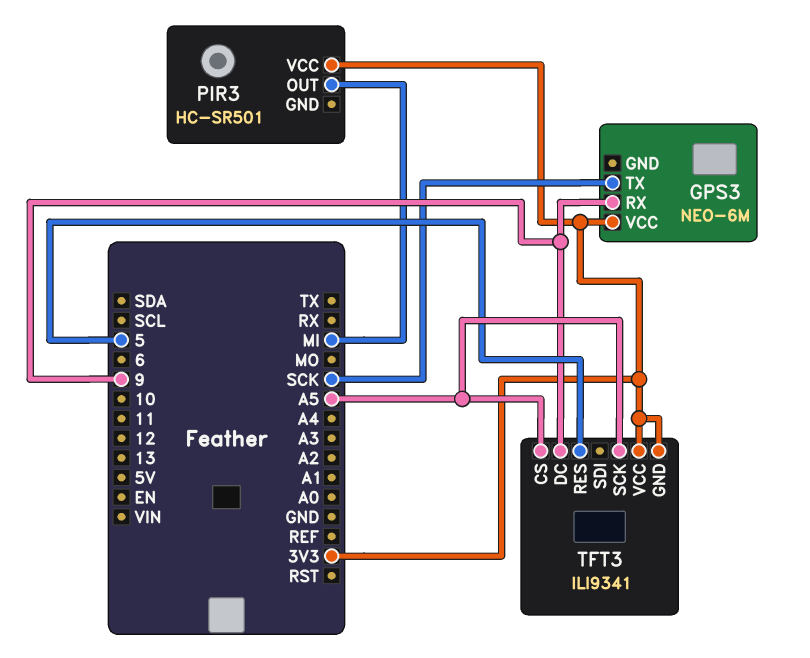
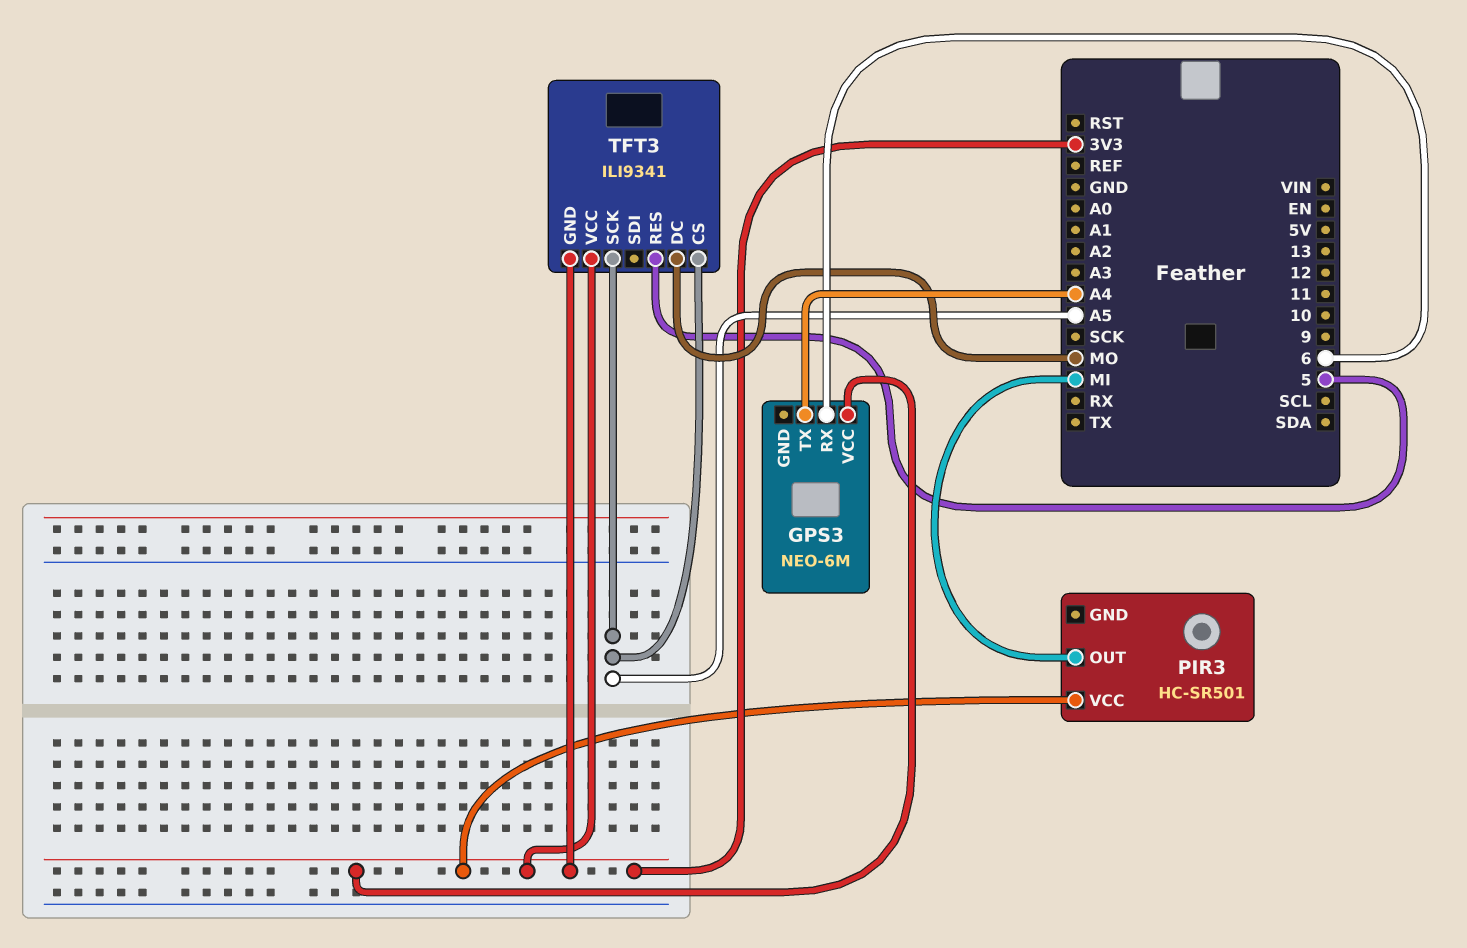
GPS3 pin RX: 9 -> 6
GPS3 pin TX: SCK -> A4
TFT3 pin DC: 9 -> MO

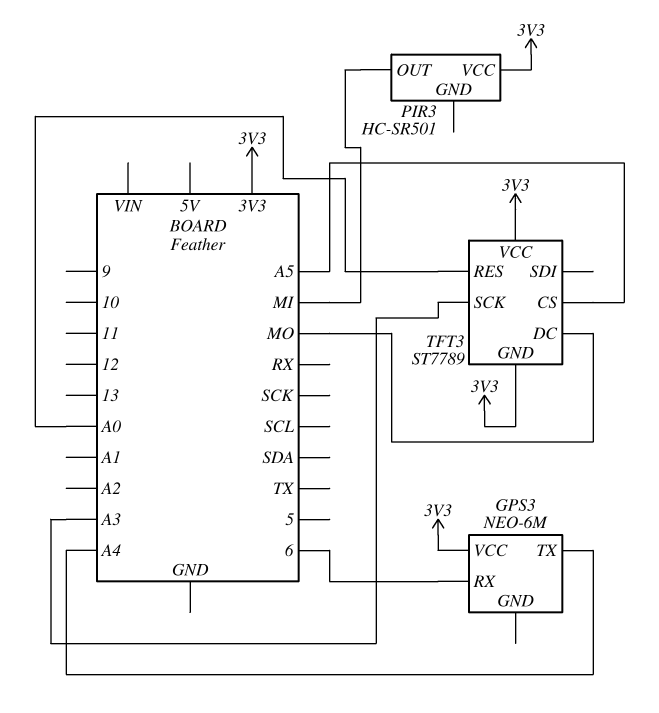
TFT3: ILI9341 -> ST7789
TFT3 pin RES: 5 -> A0
TFT3 pin SCK: A5 -> A3

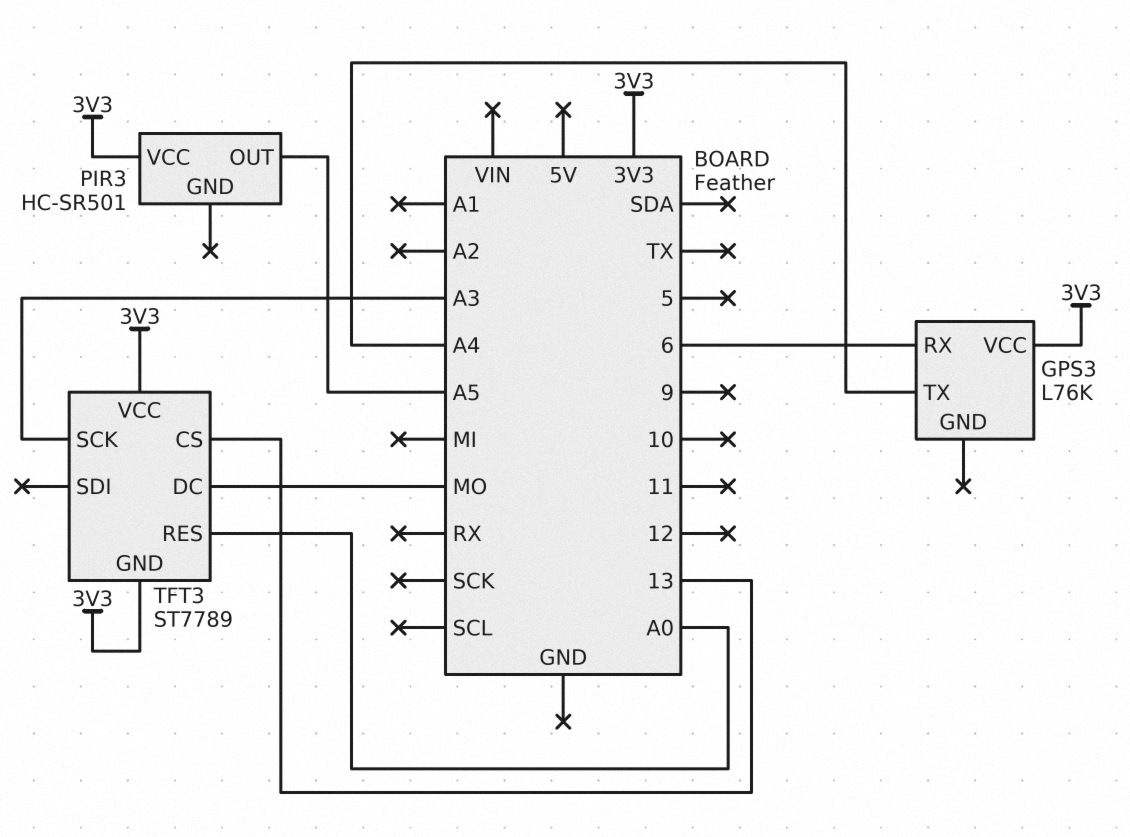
GPS3: NEO-6M -> L76K
PIR3 pin OUT: MI -> A5
TFT3 pin CS: A5 -> 13

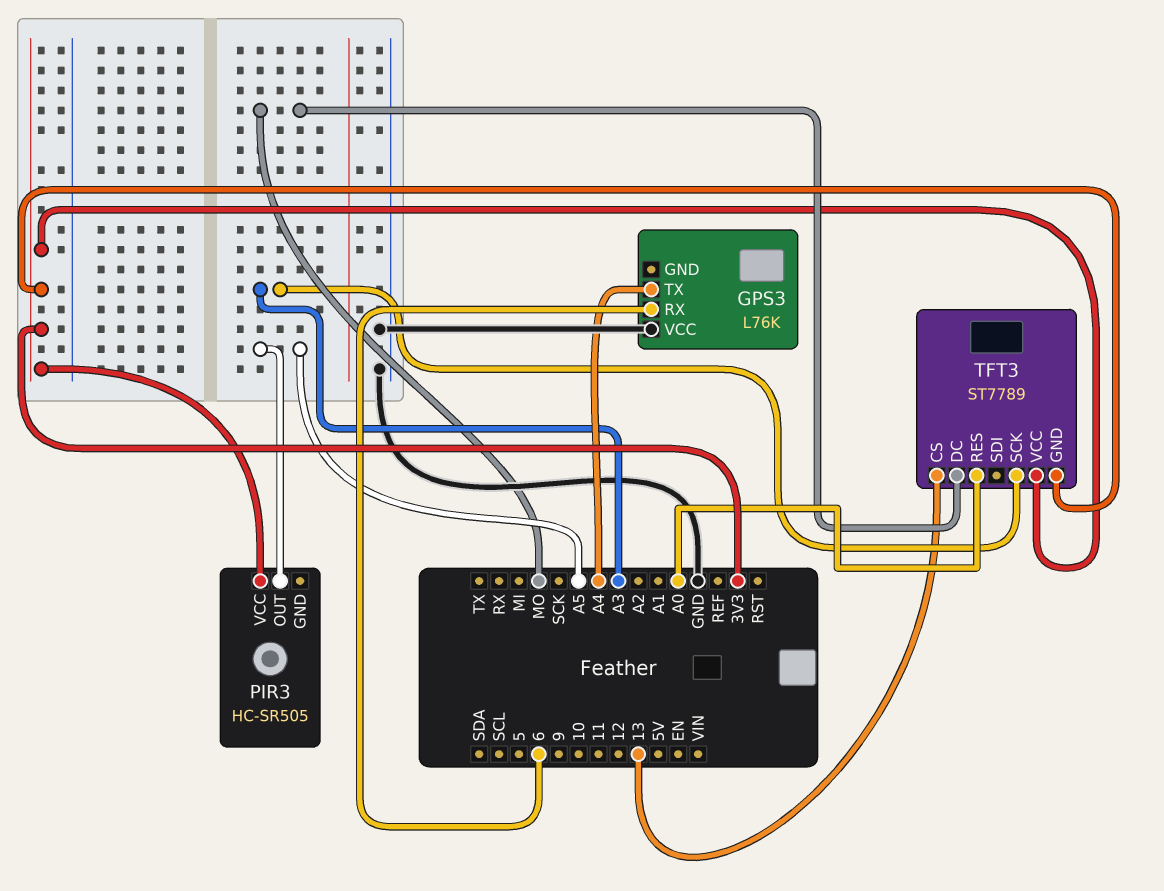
GPS3 pin VCC: 3V3 -> GND
PIR3: HC-SR501 -> HC-SR505

